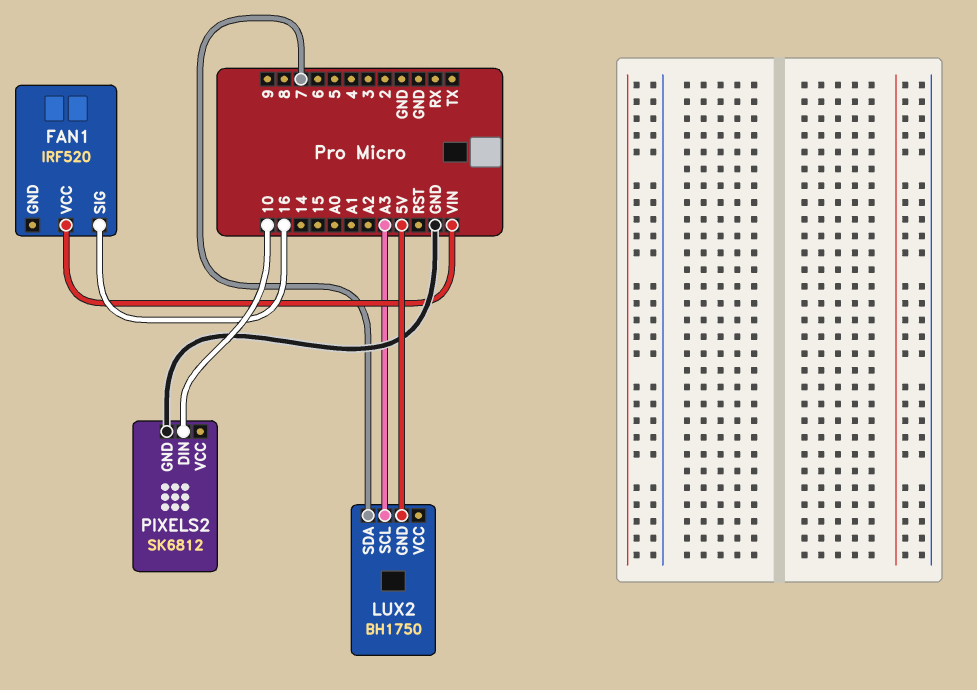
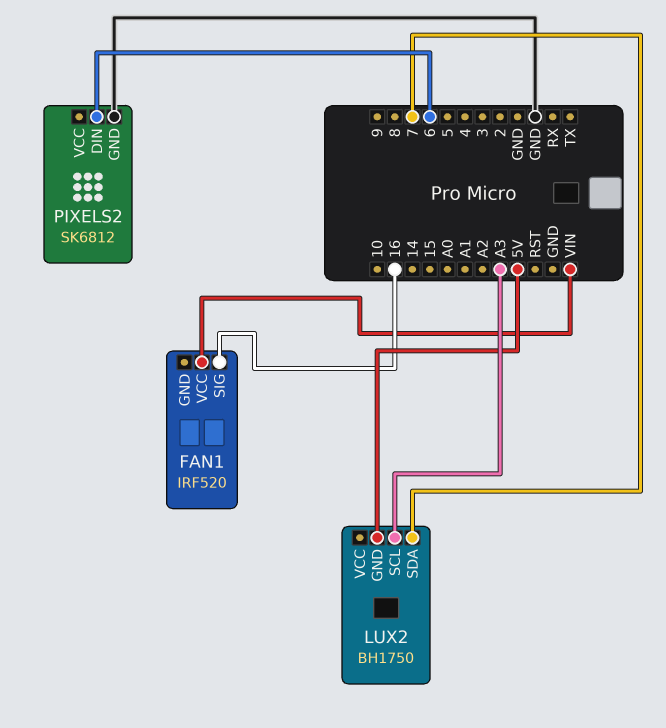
PIXELS2 pin DIN: 10 -> 6

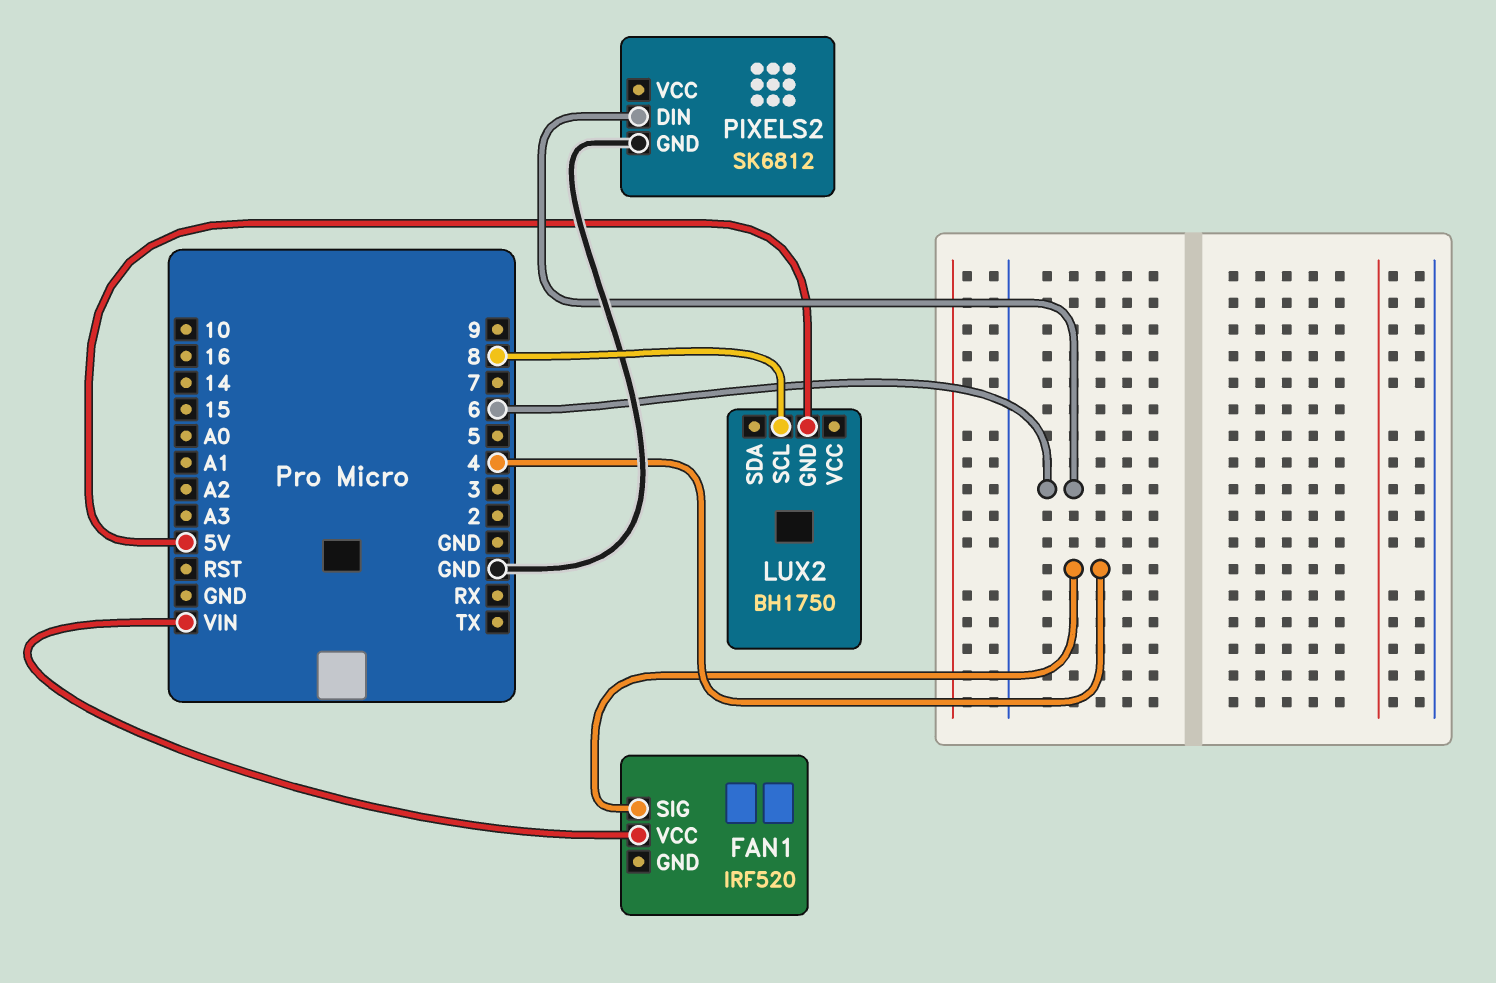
FAN1 pin SIG: 16 -> 4
LUX2 pin SCL: A3 -> 8
LUX2 pin SDA: 7 -> none

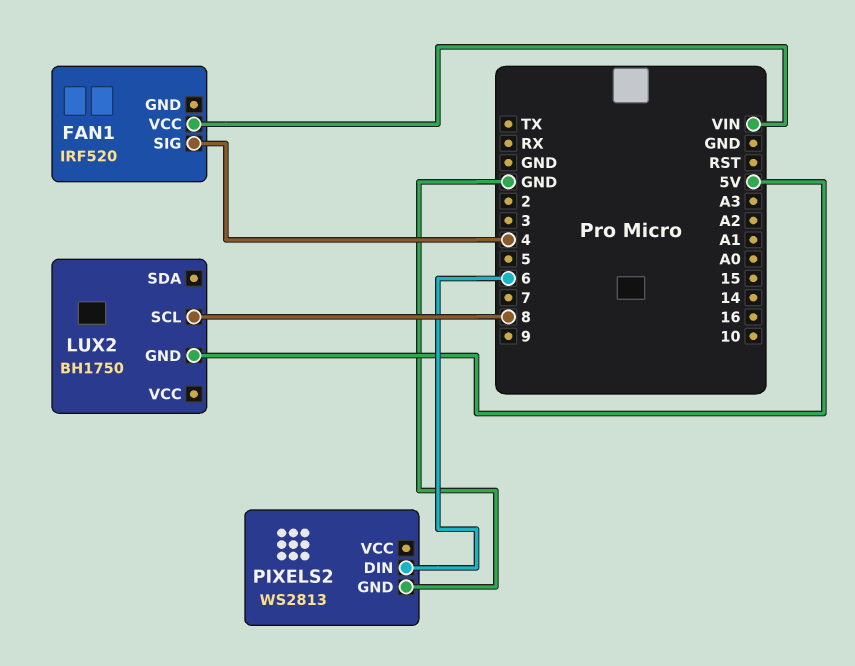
PIXELS2: SK6812 -> WS2813

